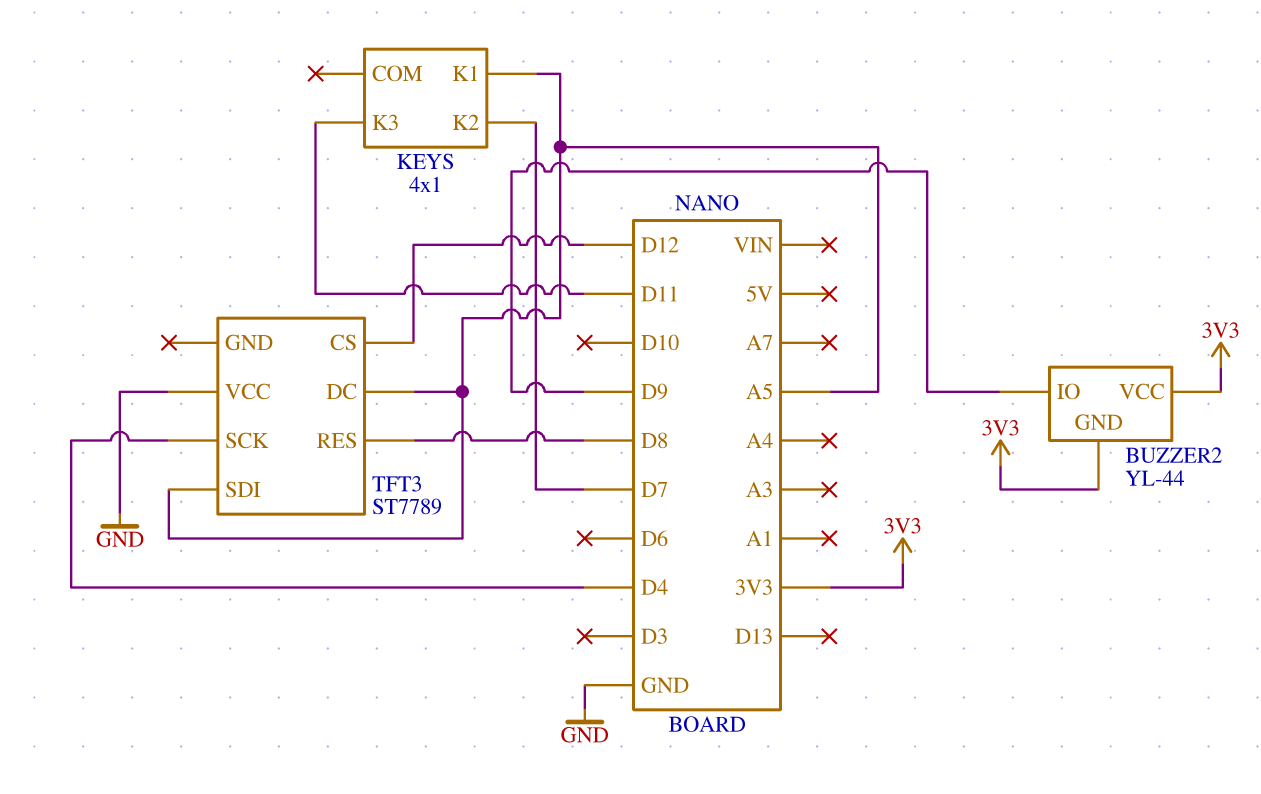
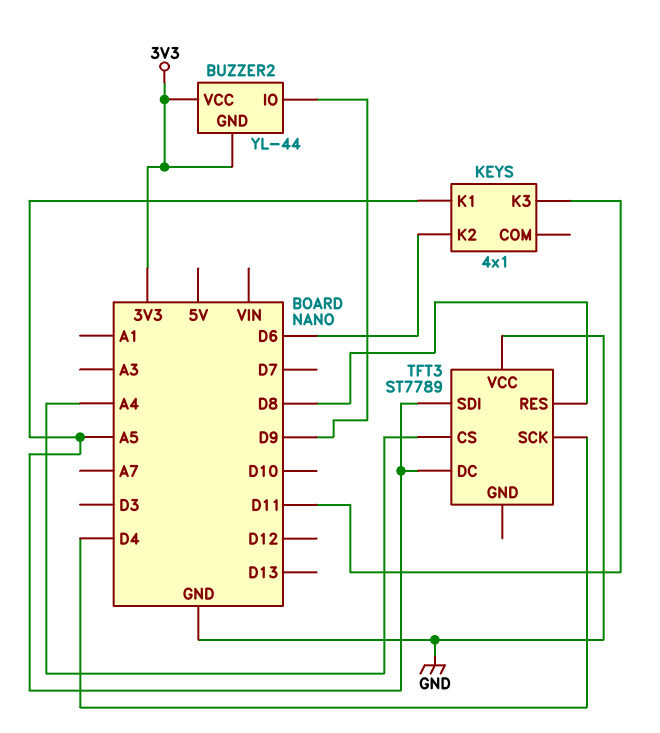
KEYS pin K2: D7 -> D6
TFT3 pin CS: D12 -> A4

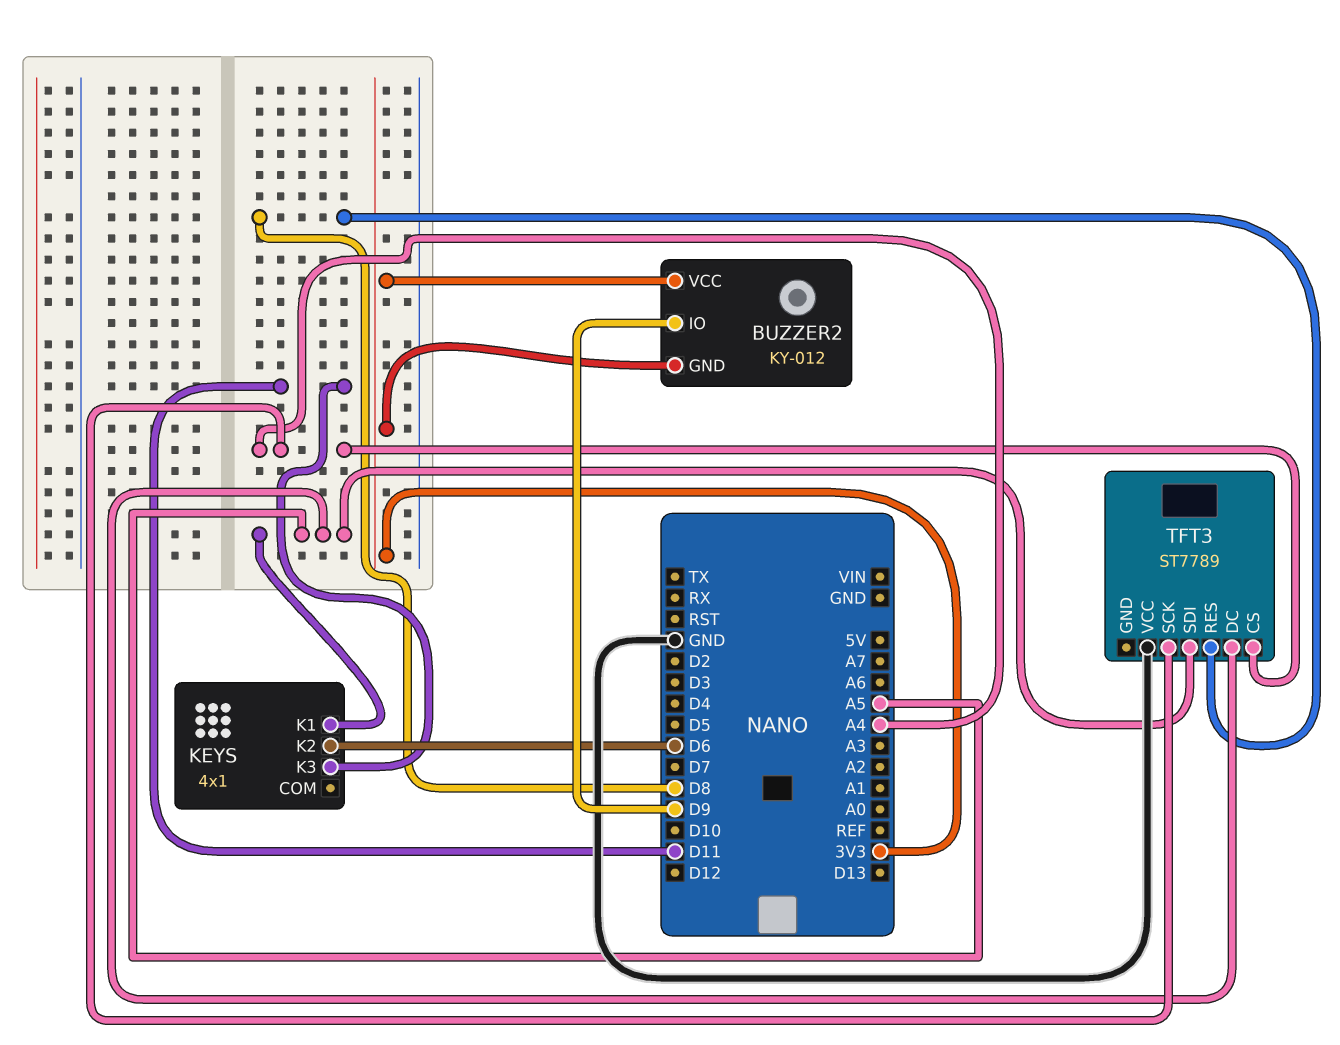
BUZZER2: YL-44 -> KY-012
TFT3 pin SCK: D4 -> A4

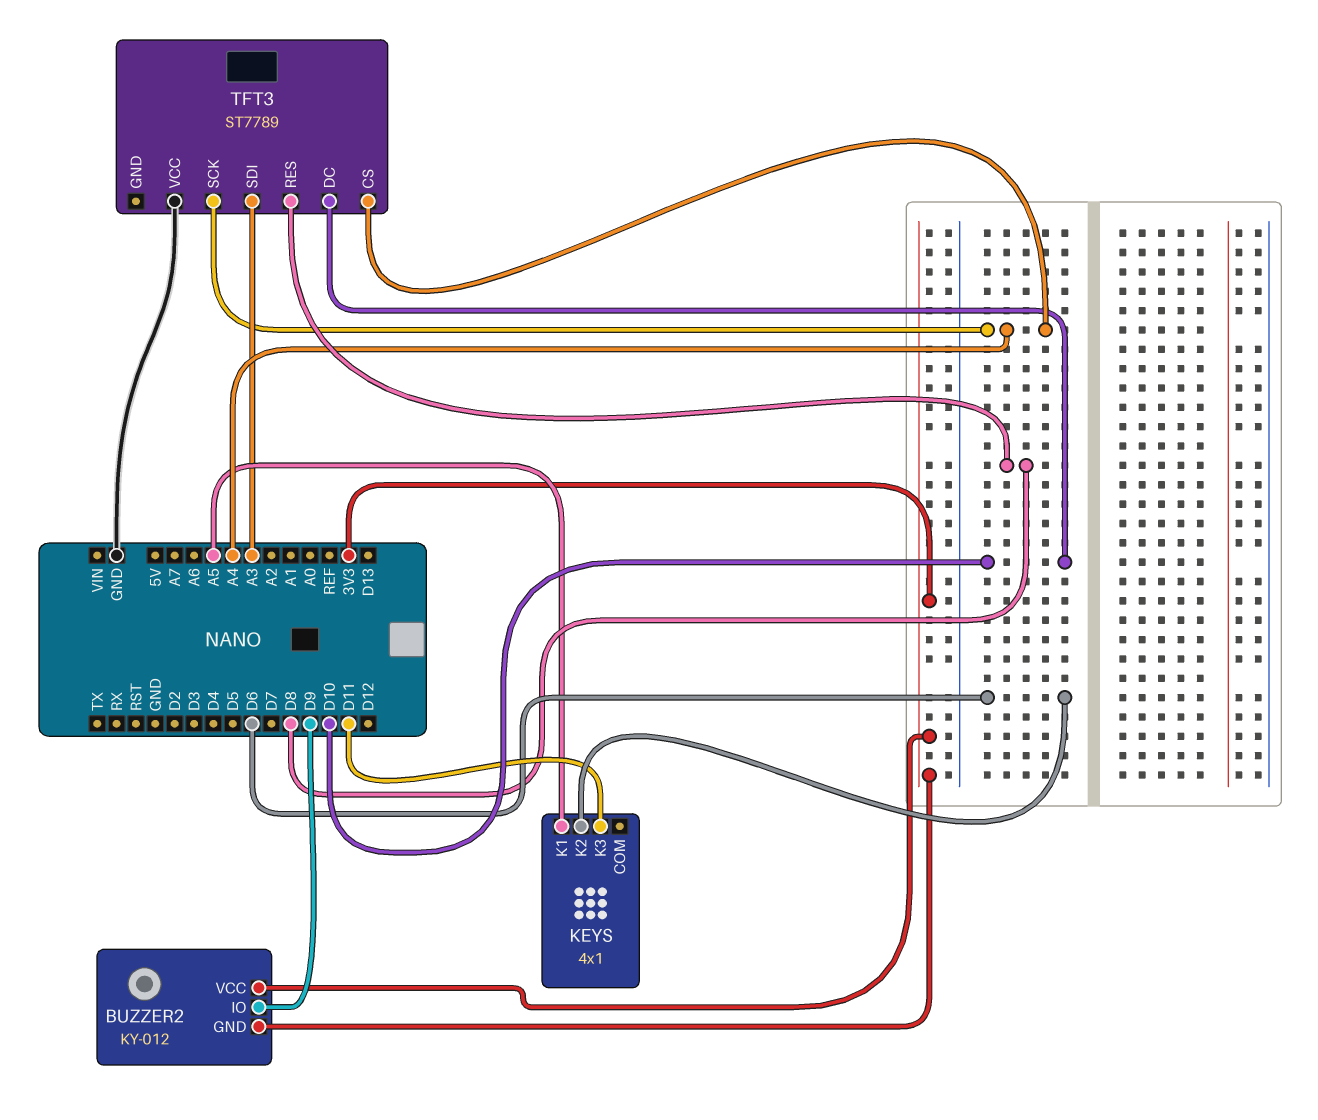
TFT3 pin DC: A5 -> D10
TFT3 pin SDI: A5 -> A3

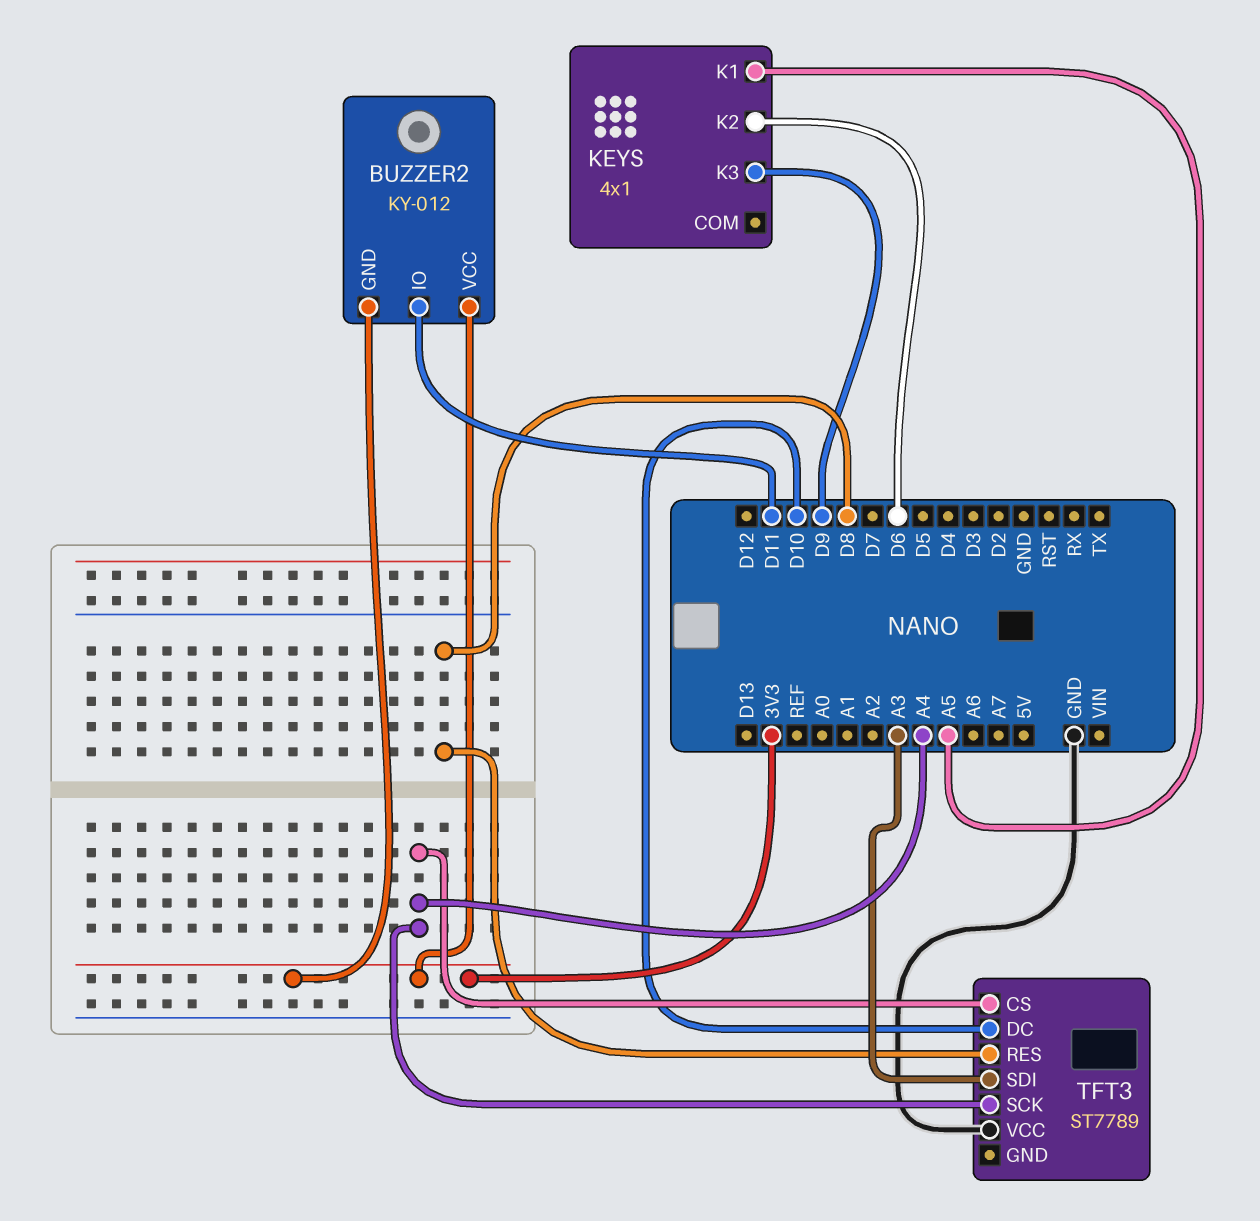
BUZZER2 pin IO: D9 -> D11
KEYS pin K3: D11 -> D9

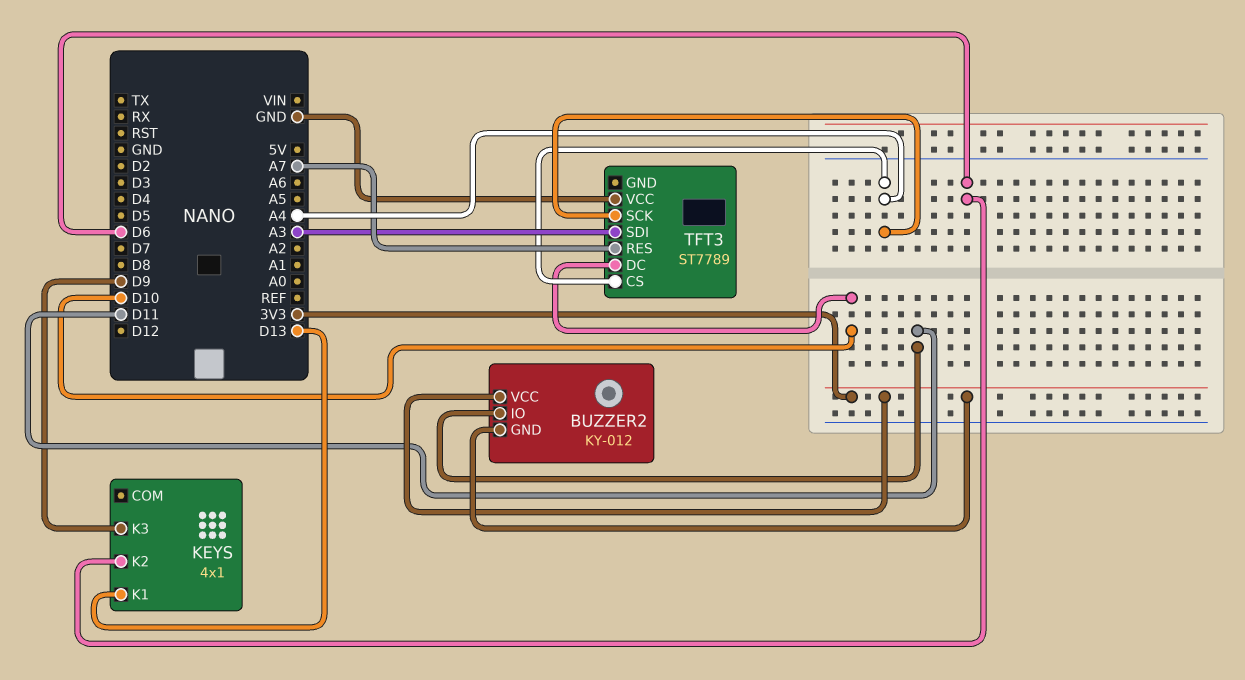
KEYS pin K1: A5 -> D13
TFT3 pin RES: D8 -> A7

